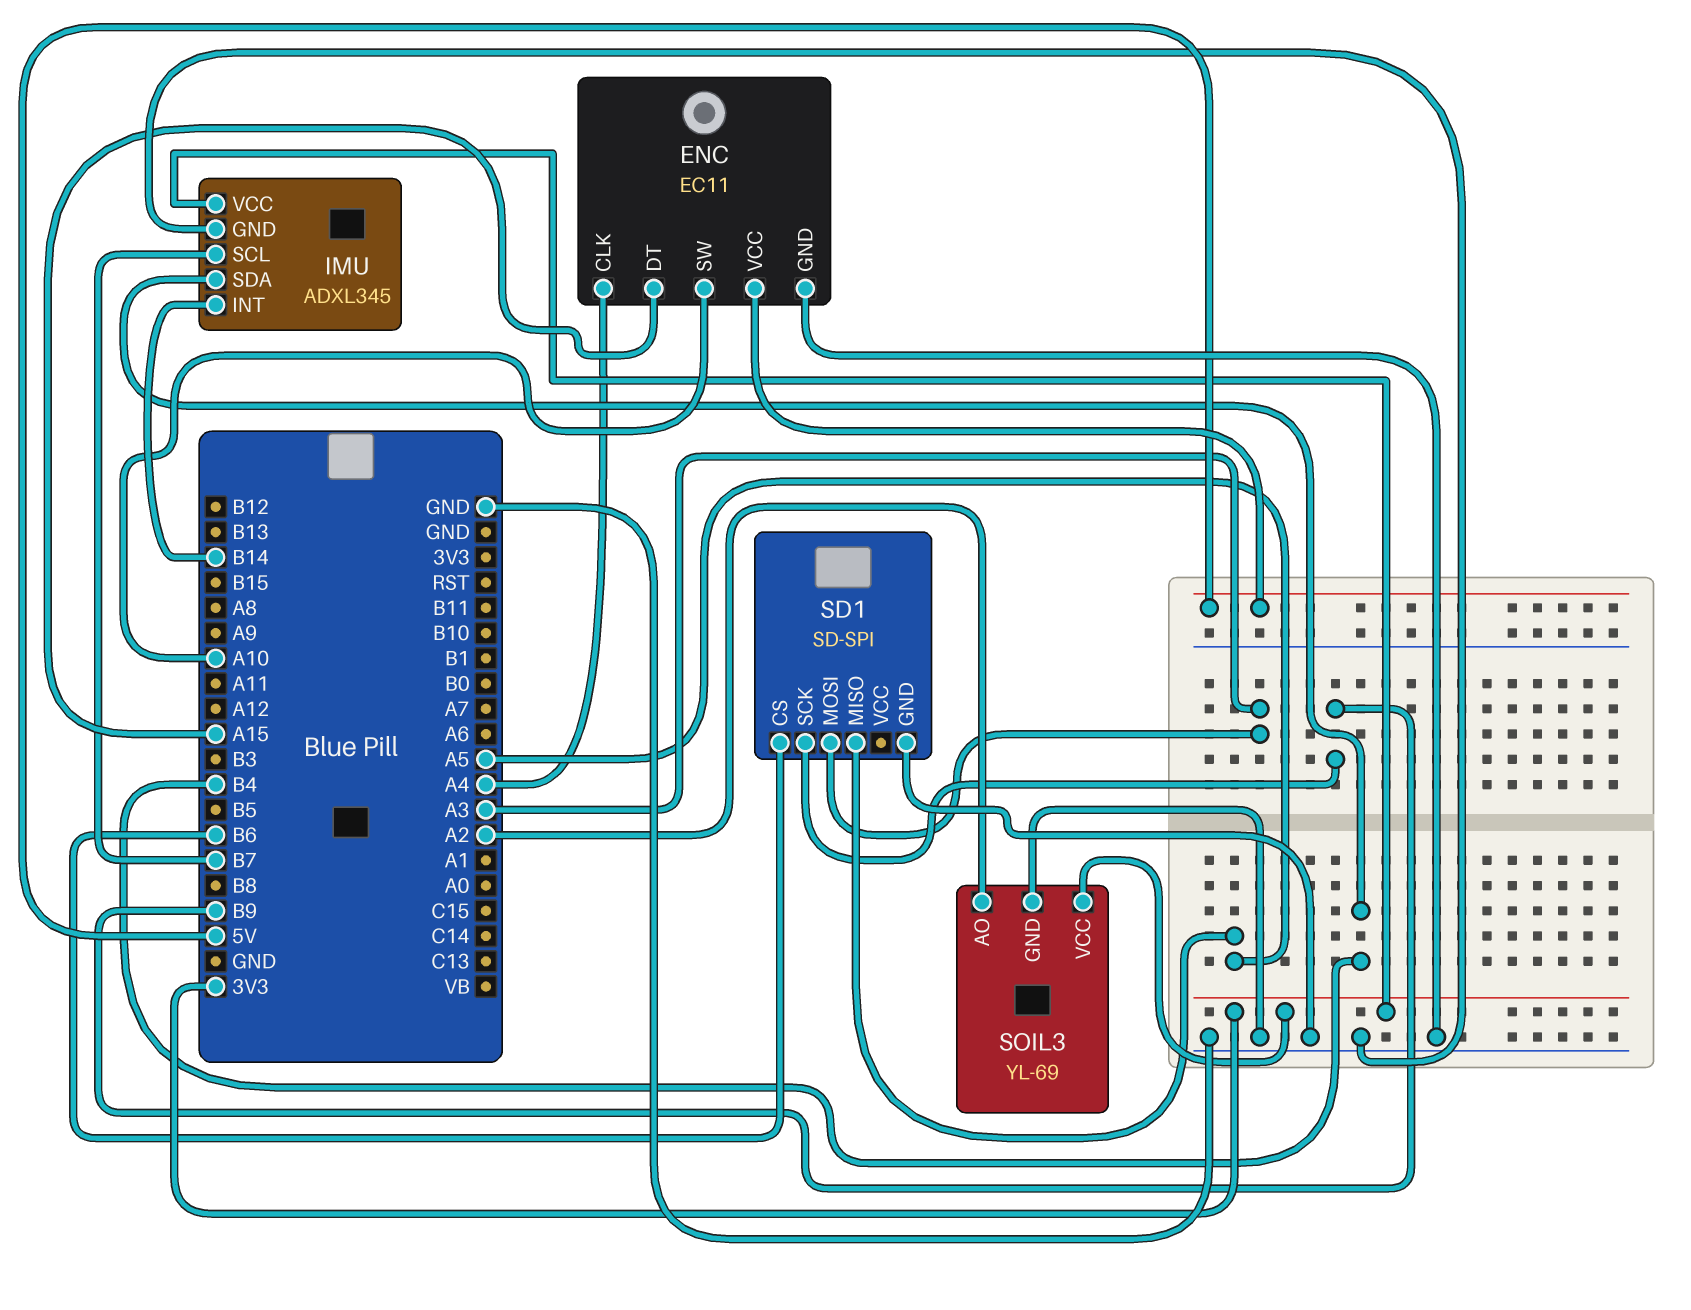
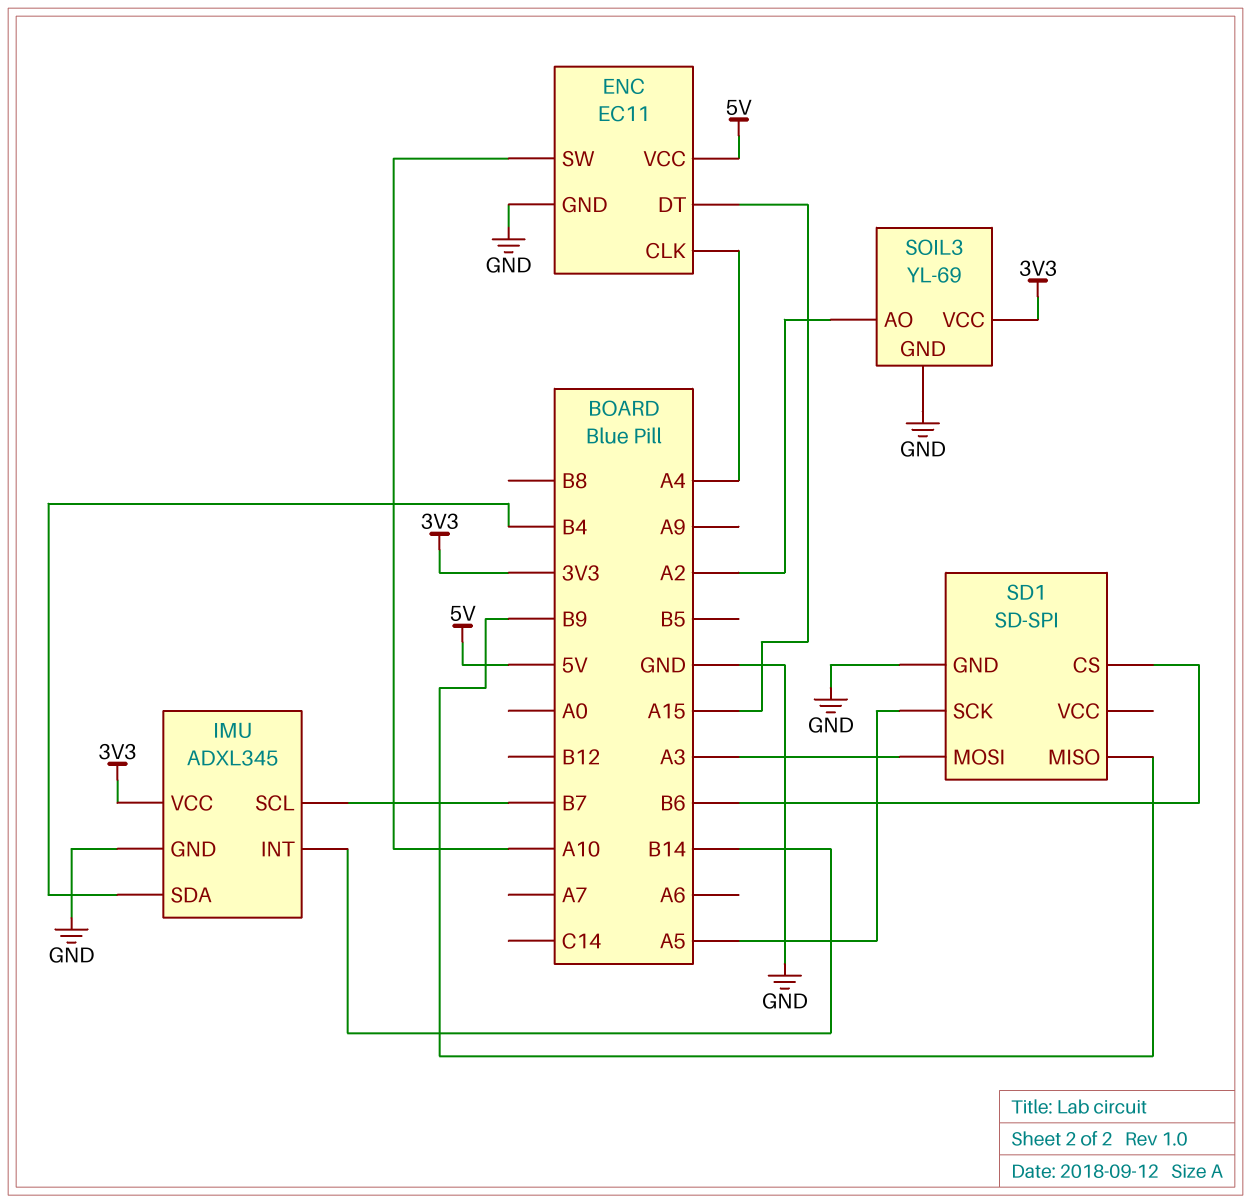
SD1 pin MISO: A5 -> B9
SD1 pin SCK: B9 -> A5

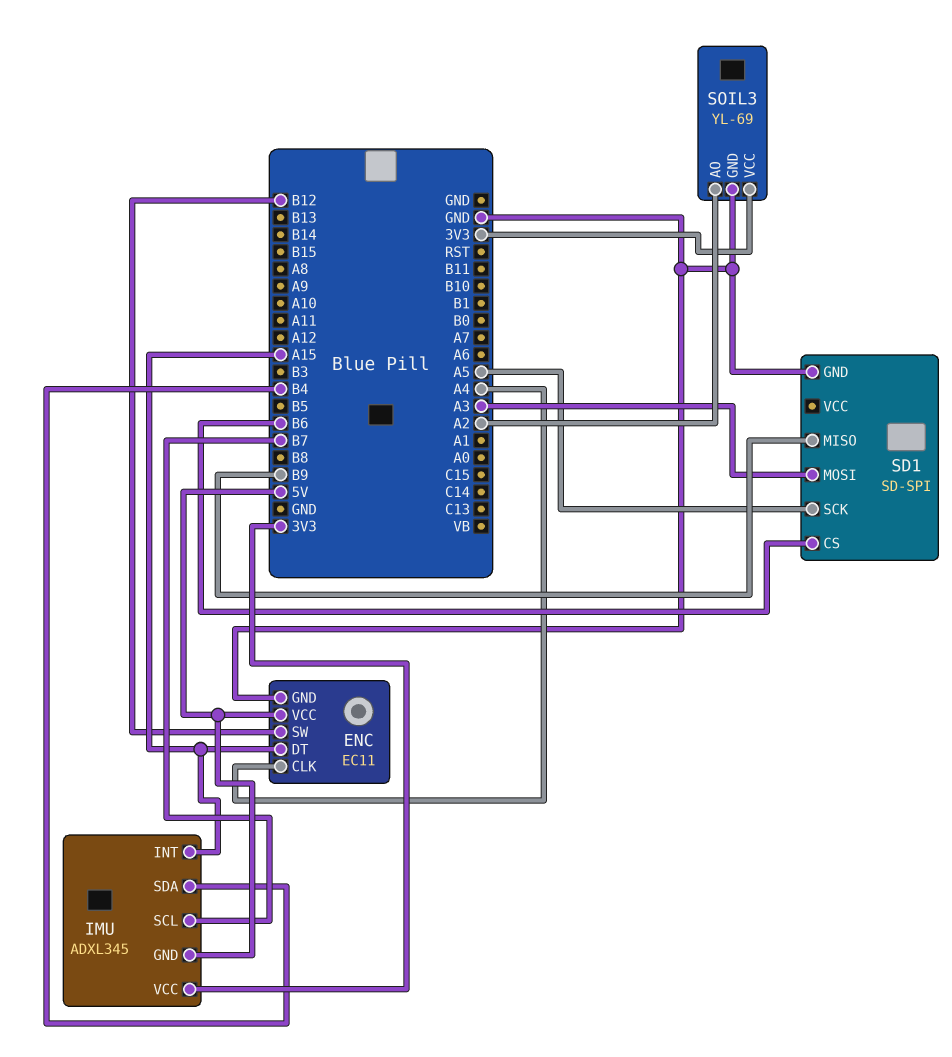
ENC pin SW: A10 -> B12
IMU pin GND: GND -> 5V
IMU pin INT: B14 -> A15

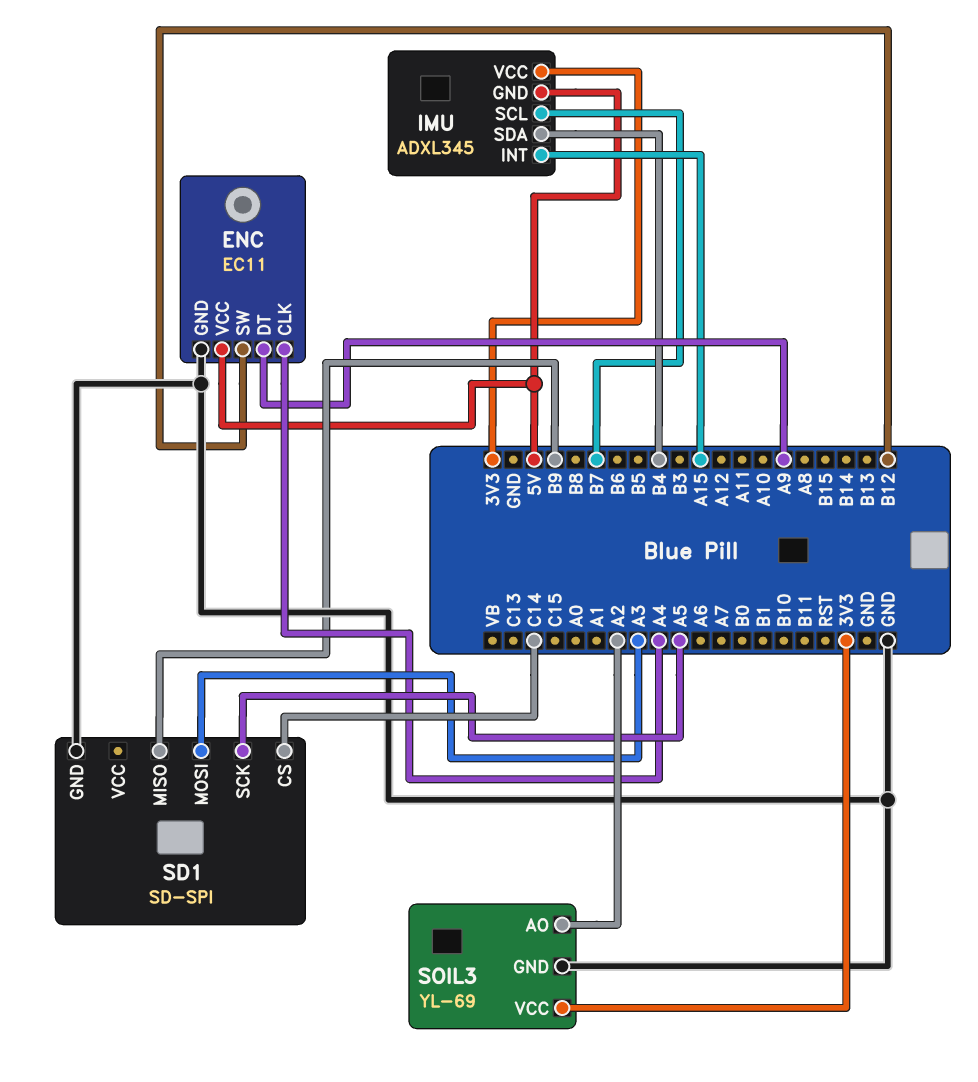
ENC pin DT: A15 -> A9
SD1 pin CS: B6 -> C14

